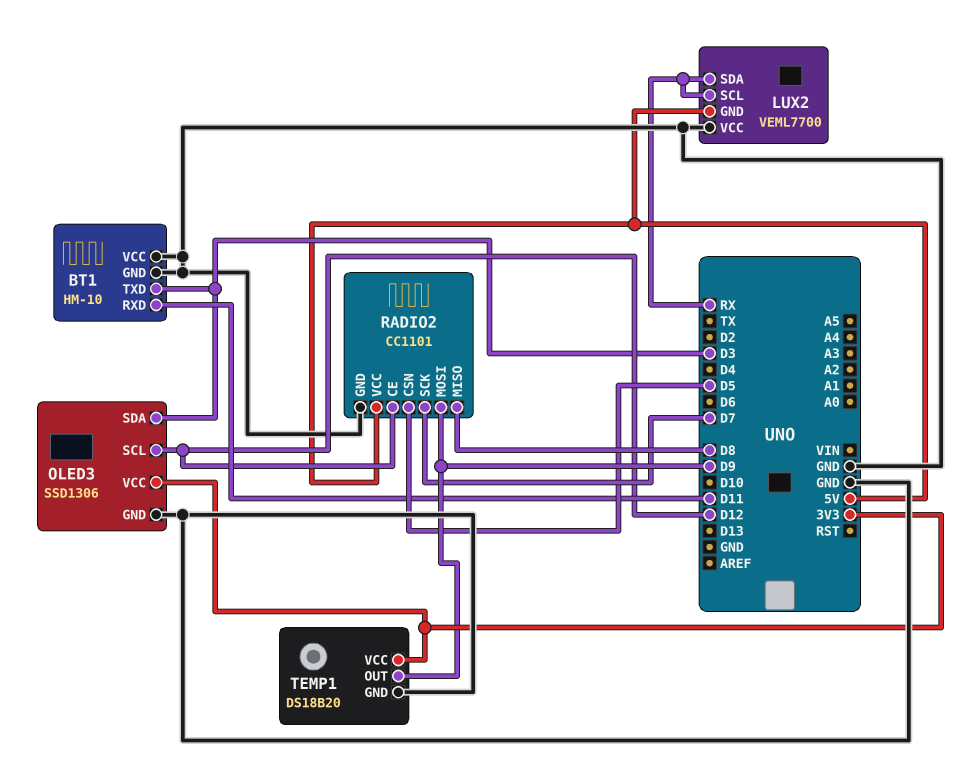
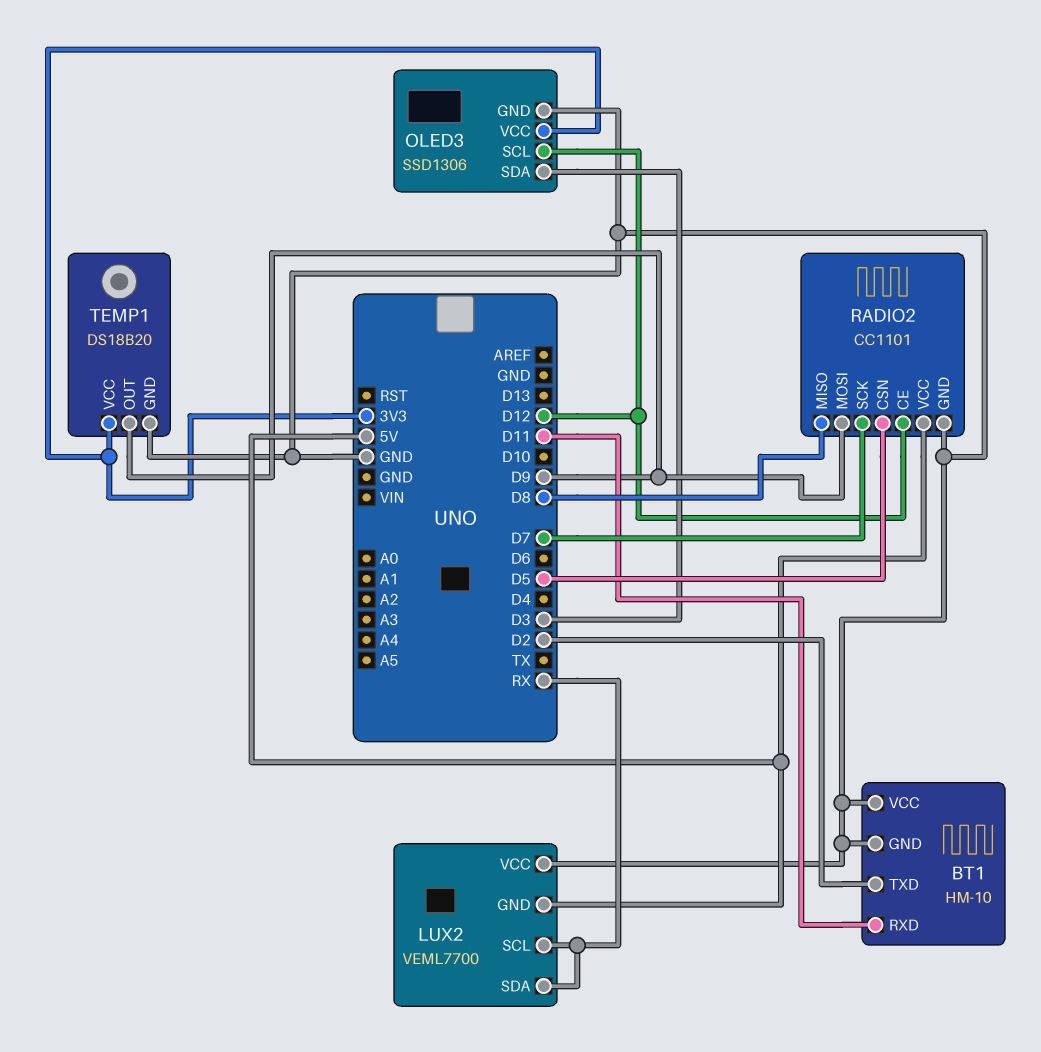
BT1 pin TXD: D3 -> D2

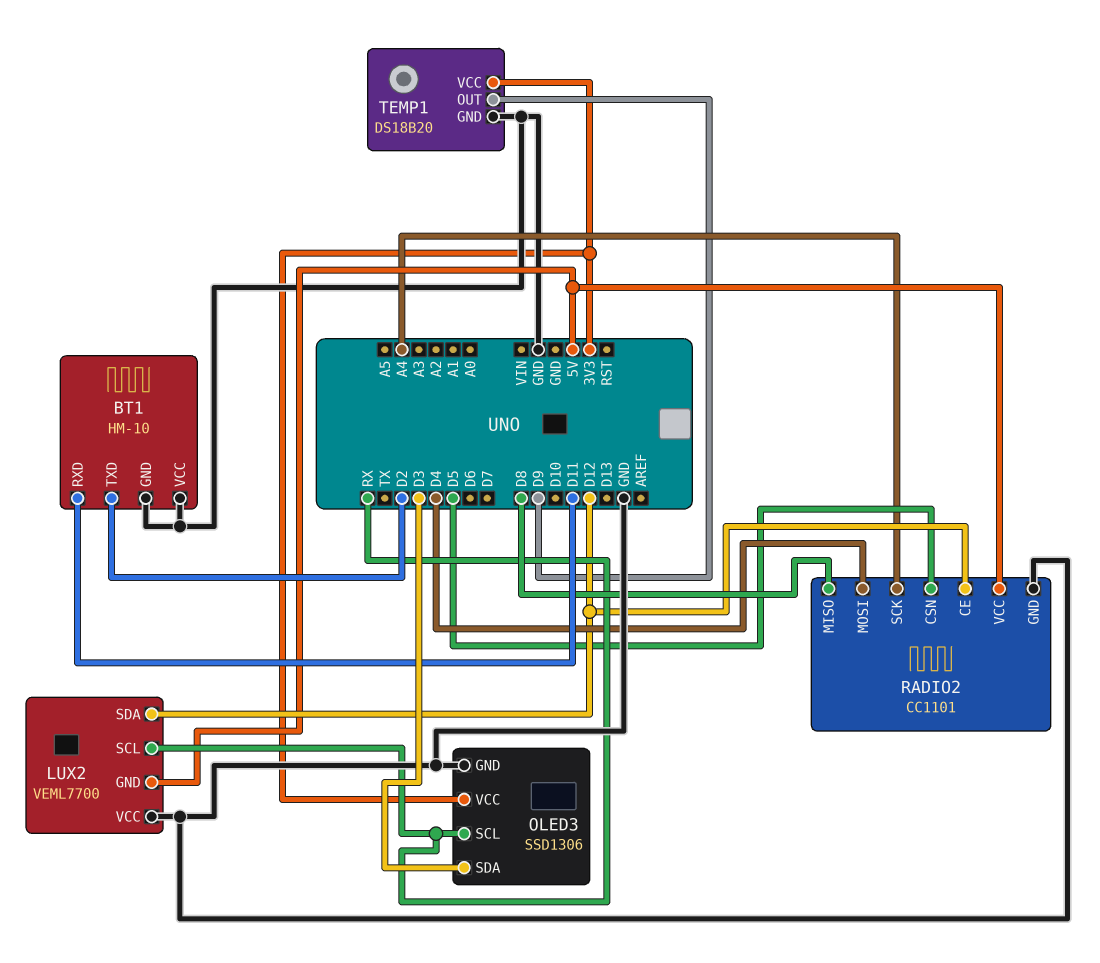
LUX2 pin SDA: RX -> D12
OLED3 pin SCL: D12 -> RX
RADIO2 pin MOSI: D9 -> D4
RADIO2 pin SCK: D7 -> A4

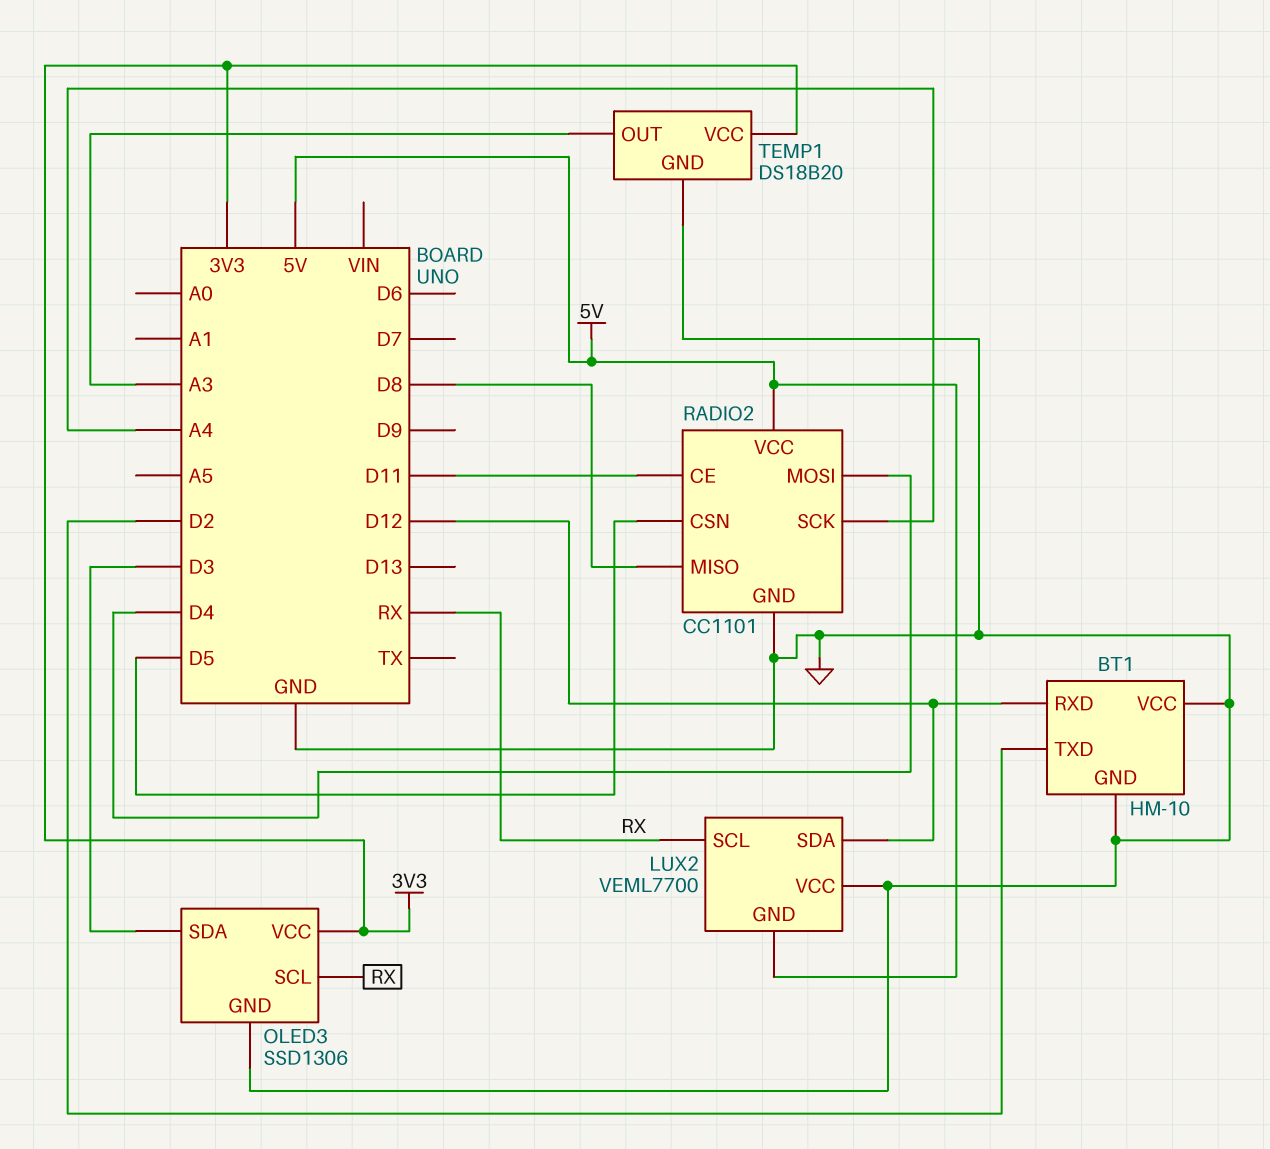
BT1 pin RXD: D11 -> D12
RADIO2 pin CE: D12 -> D11
TEMP1 pin OUT: D9 -> A3

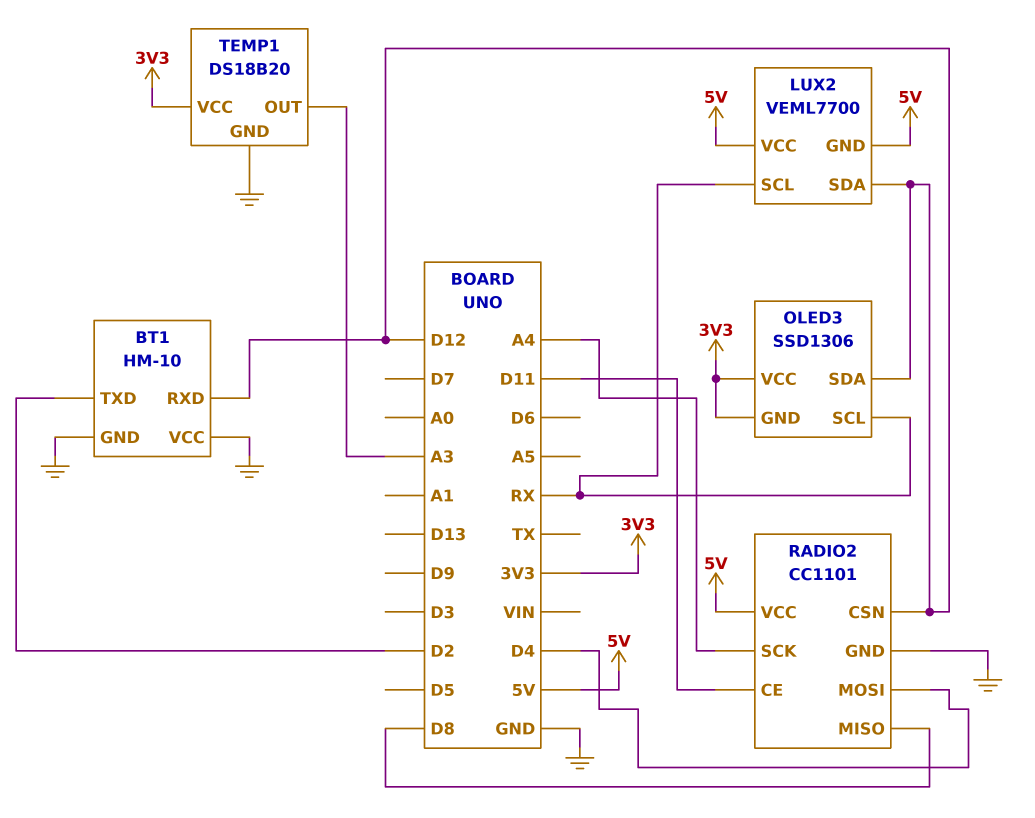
LUX2 pin VCC: GND -> 5V
OLED3 pin GND: GND -> 3V3
OLED3 pin SDA: D3 -> D12
RADIO2 pin CSN: D5 -> D12

